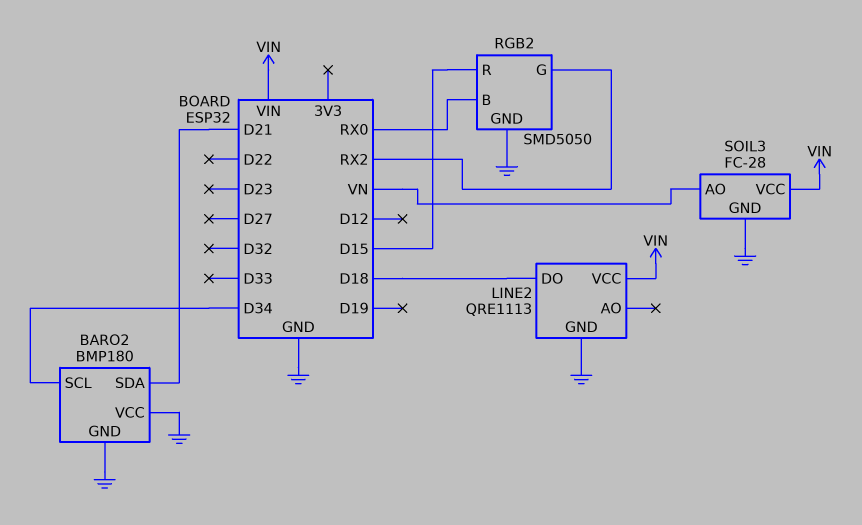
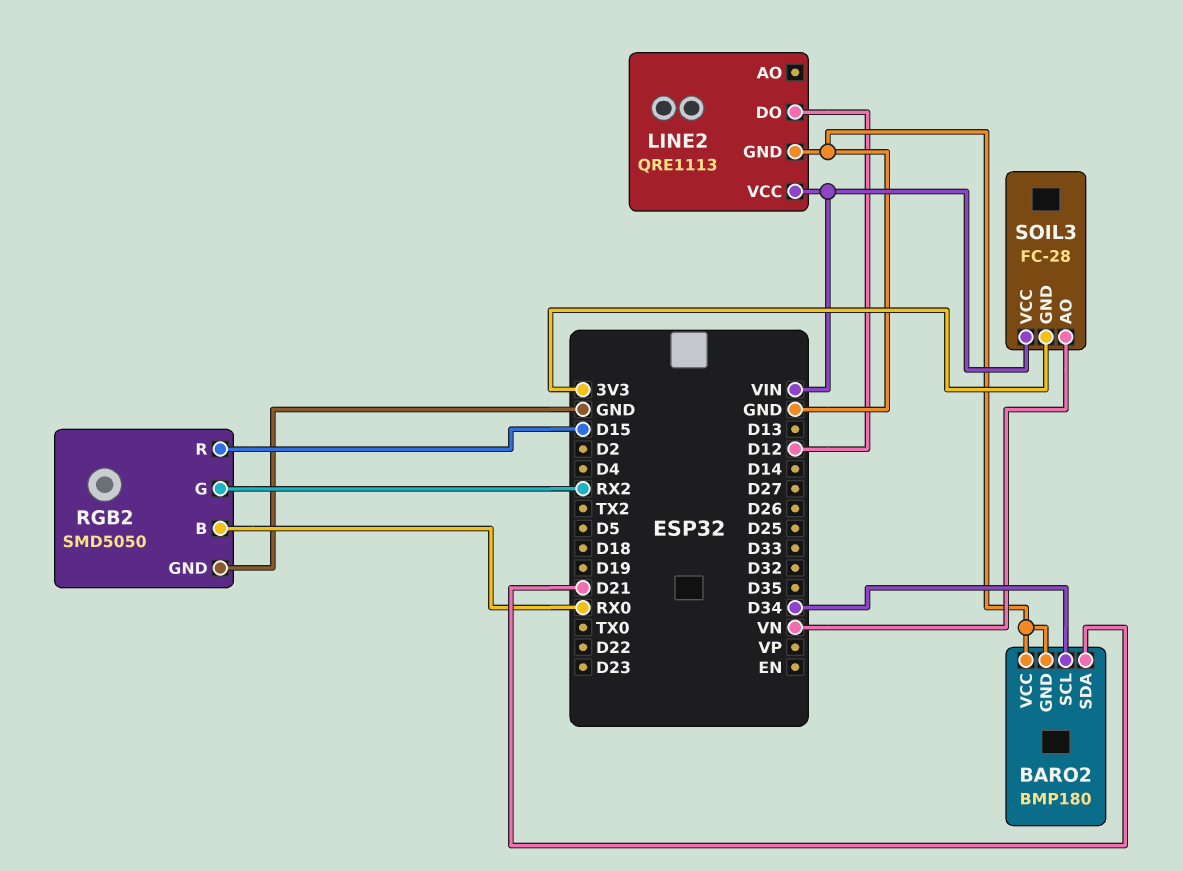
LINE2 pin DO: D18 -> D12
SOIL3 pin GND: GND -> 3V3

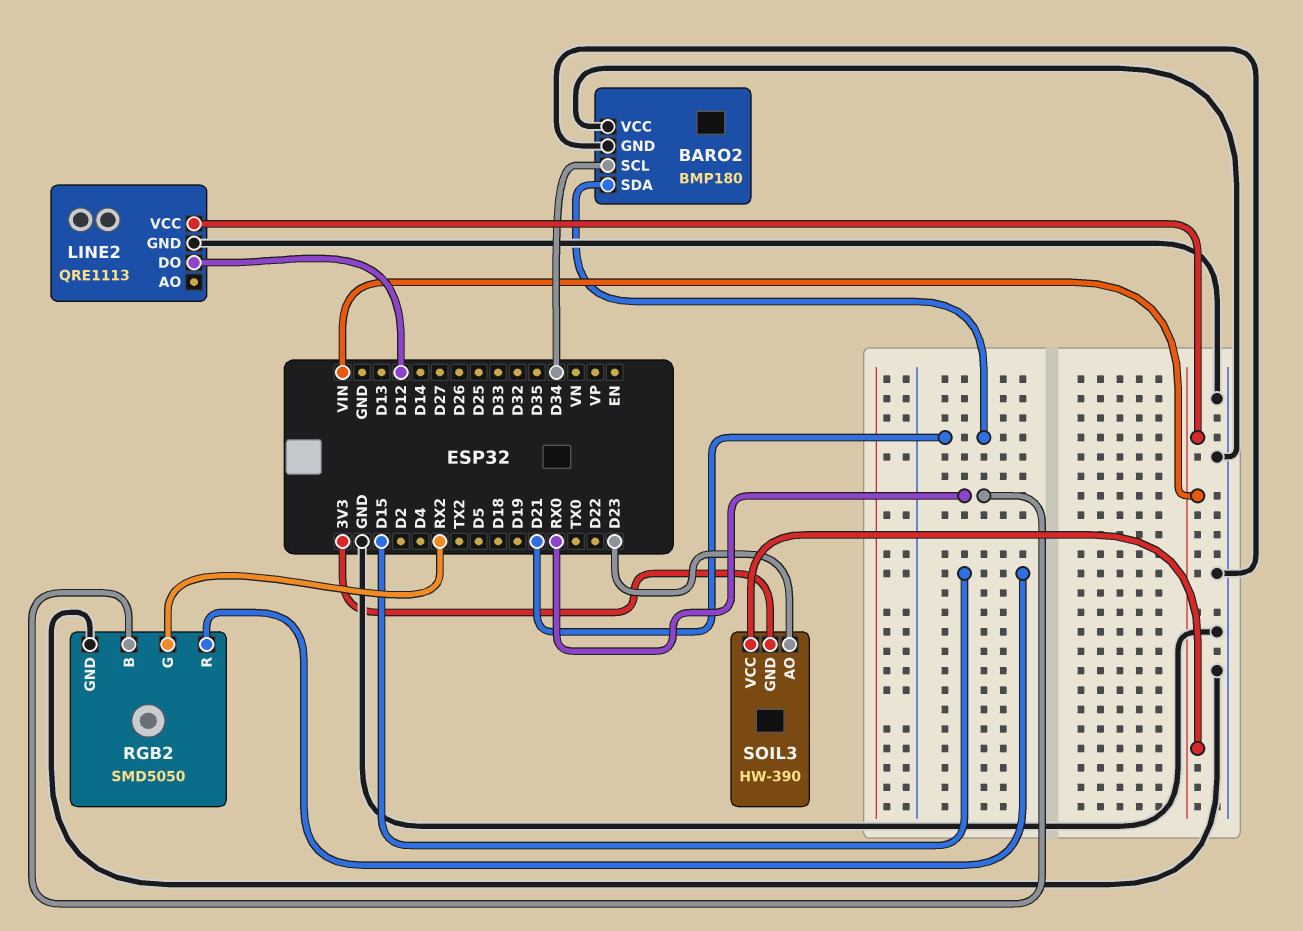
SOIL3: FC-28 -> HW-390
SOIL3 pin AO: VN -> D23

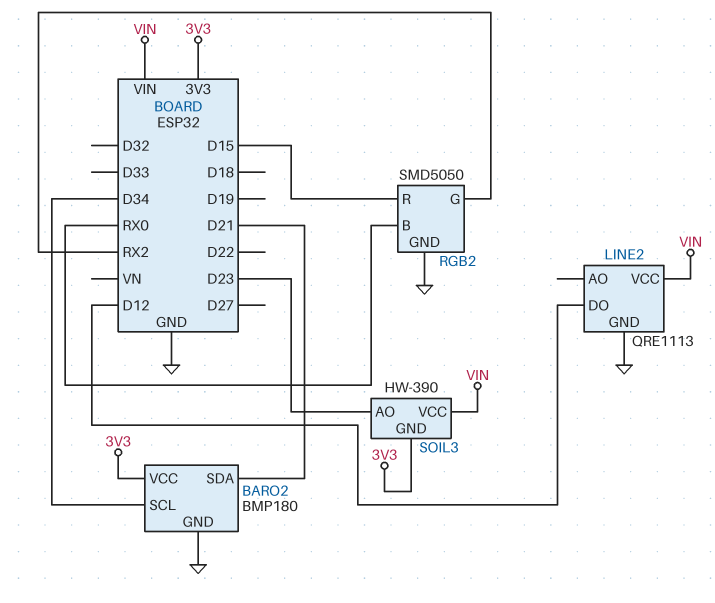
BARO2 pin VCC: GND -> 3V3

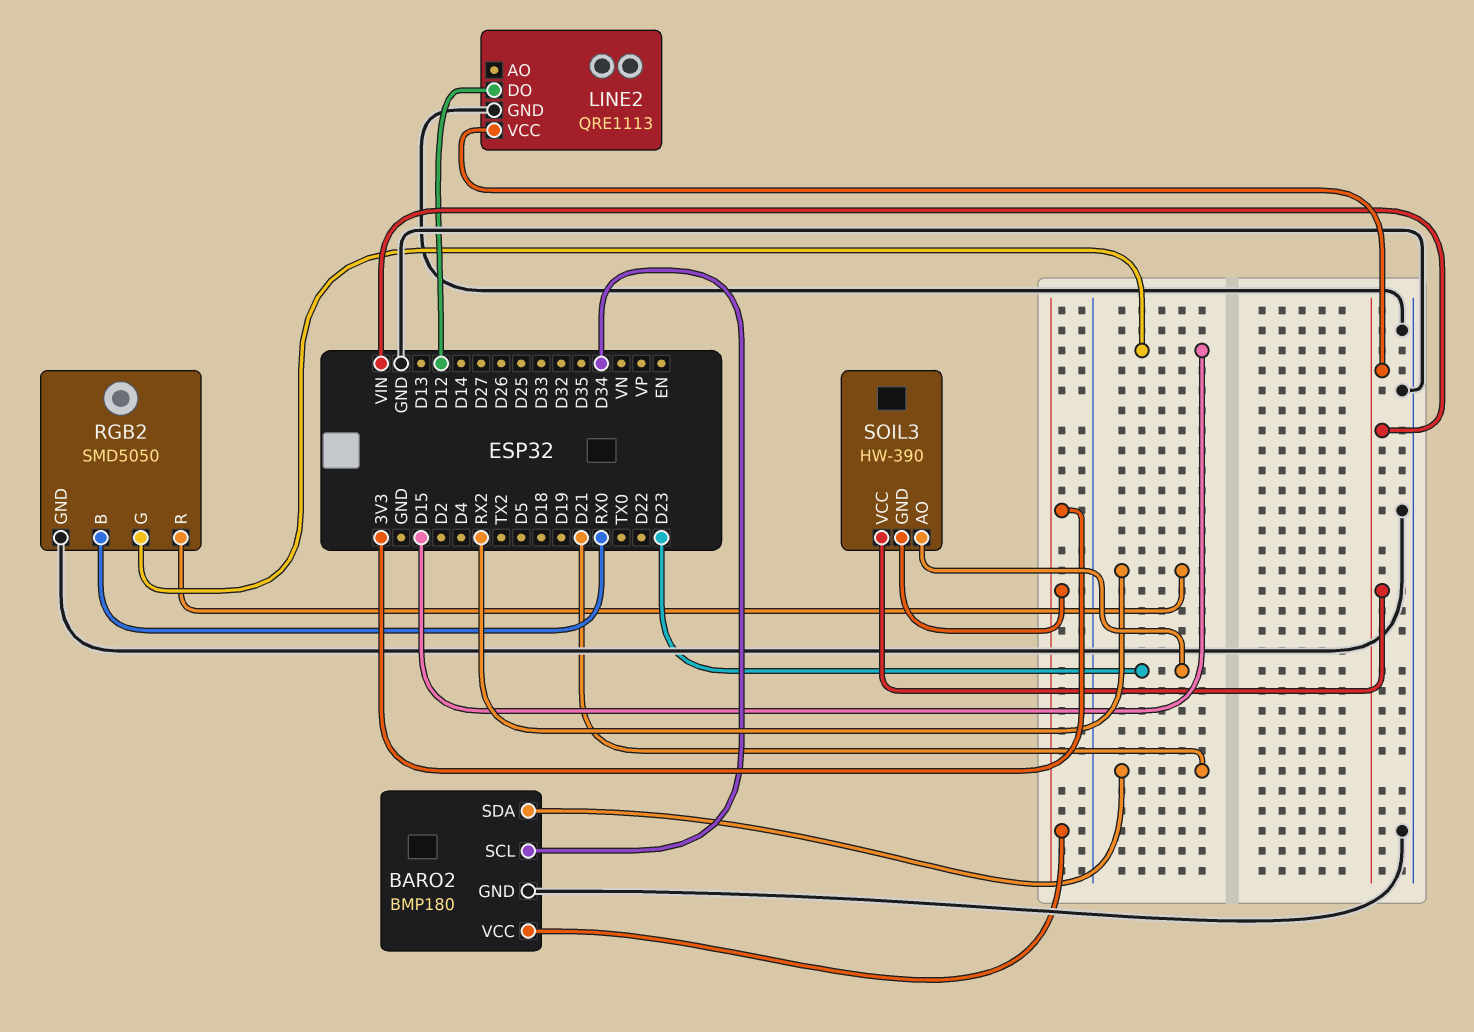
RGB2 pin G: RX2 -> D15
RGB2 pin R: D15 -> RX2

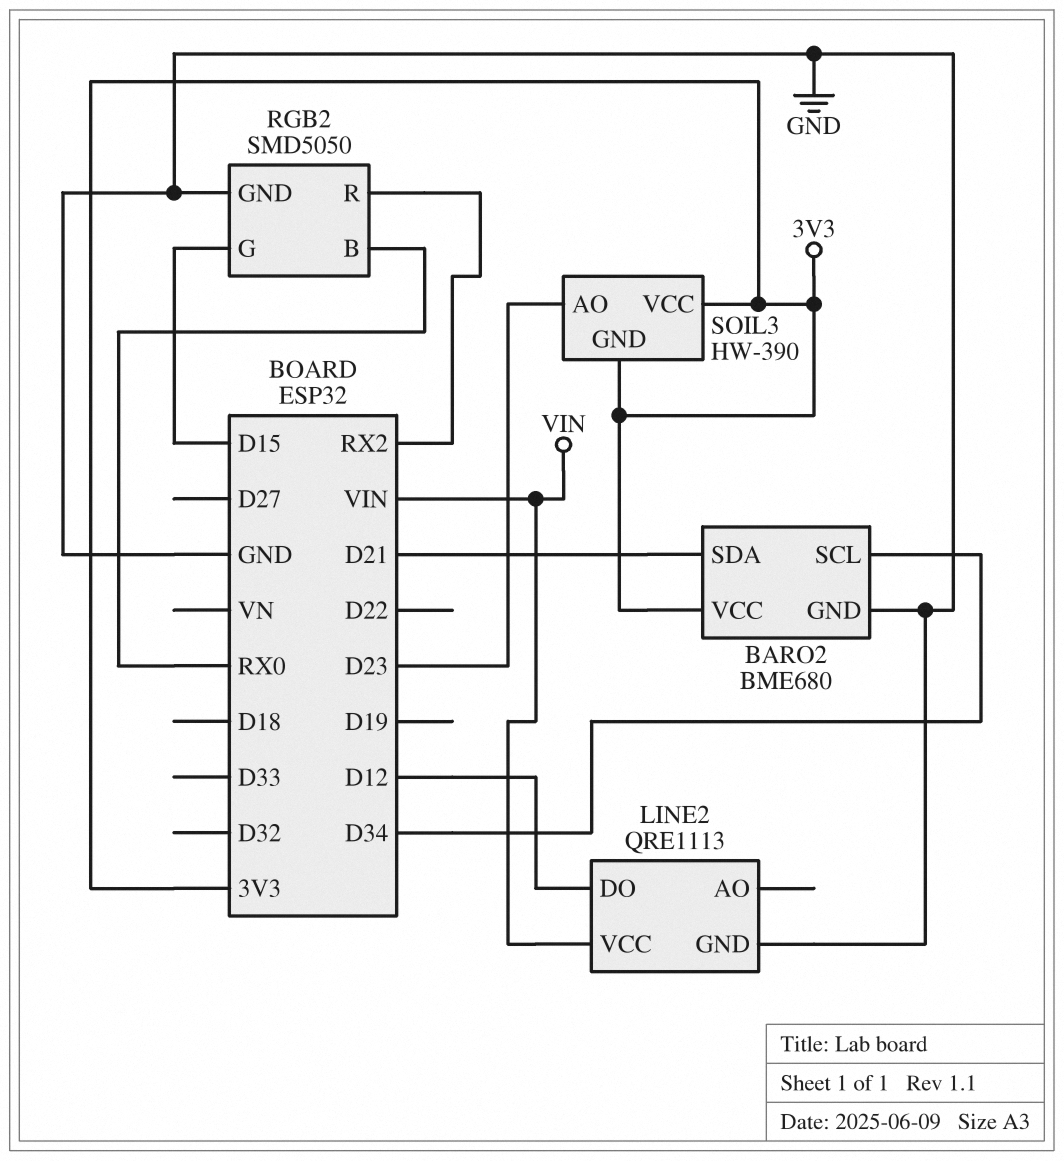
BARO2: BMP180 -> BME680
SOIL3 pin VCC: VIN -> 3V3

